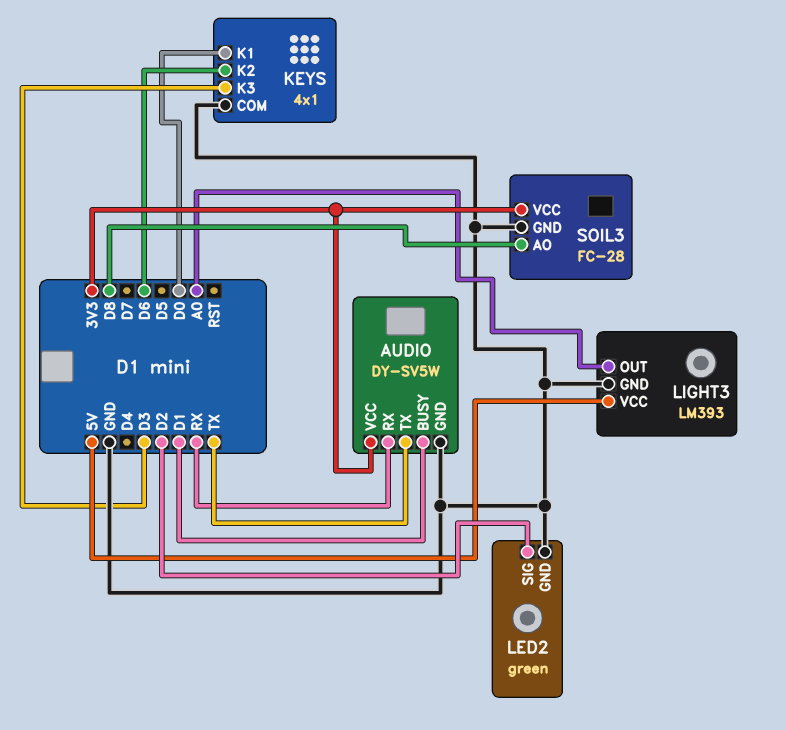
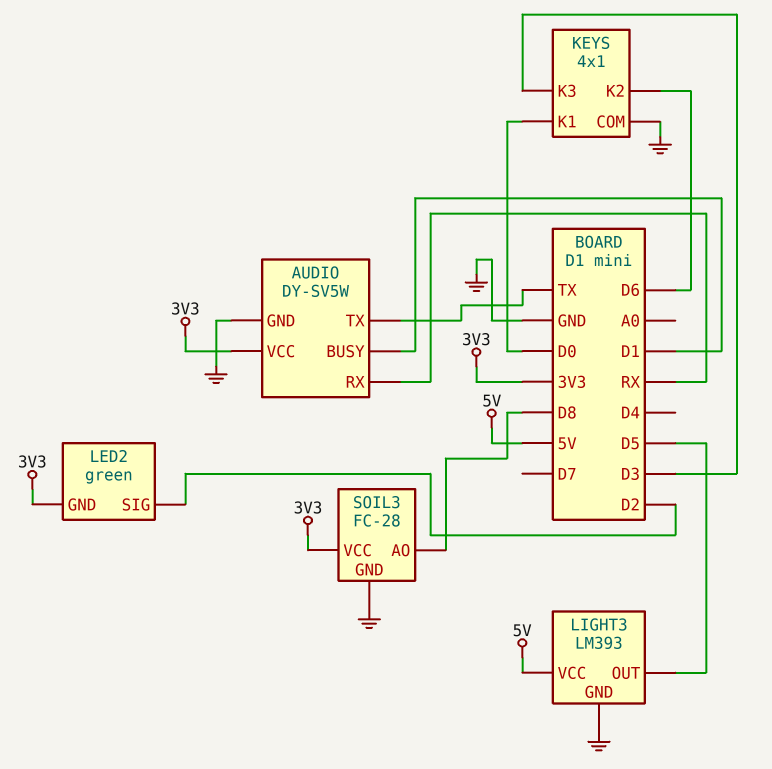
LED2 pin GND: GND -> 3V3
LIGHT3 pin OUT: A0 -> D5

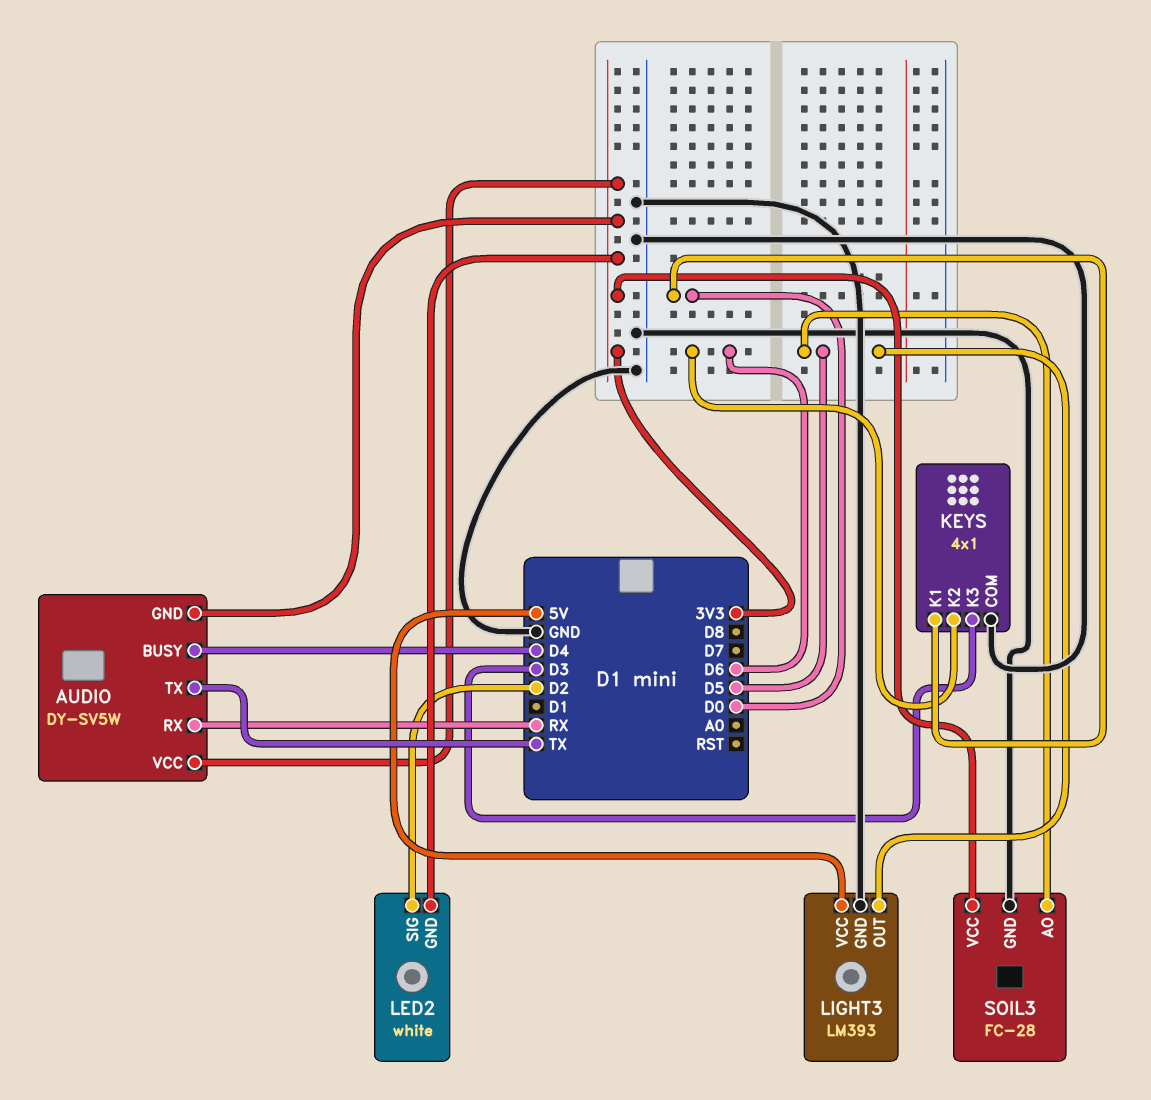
AUDIO pin BUSY: D1 -> D4
AUDIO pin GND: GND -> 3V3
LED2: green -> white
SOIL3 pin AO: D8 -> D5

